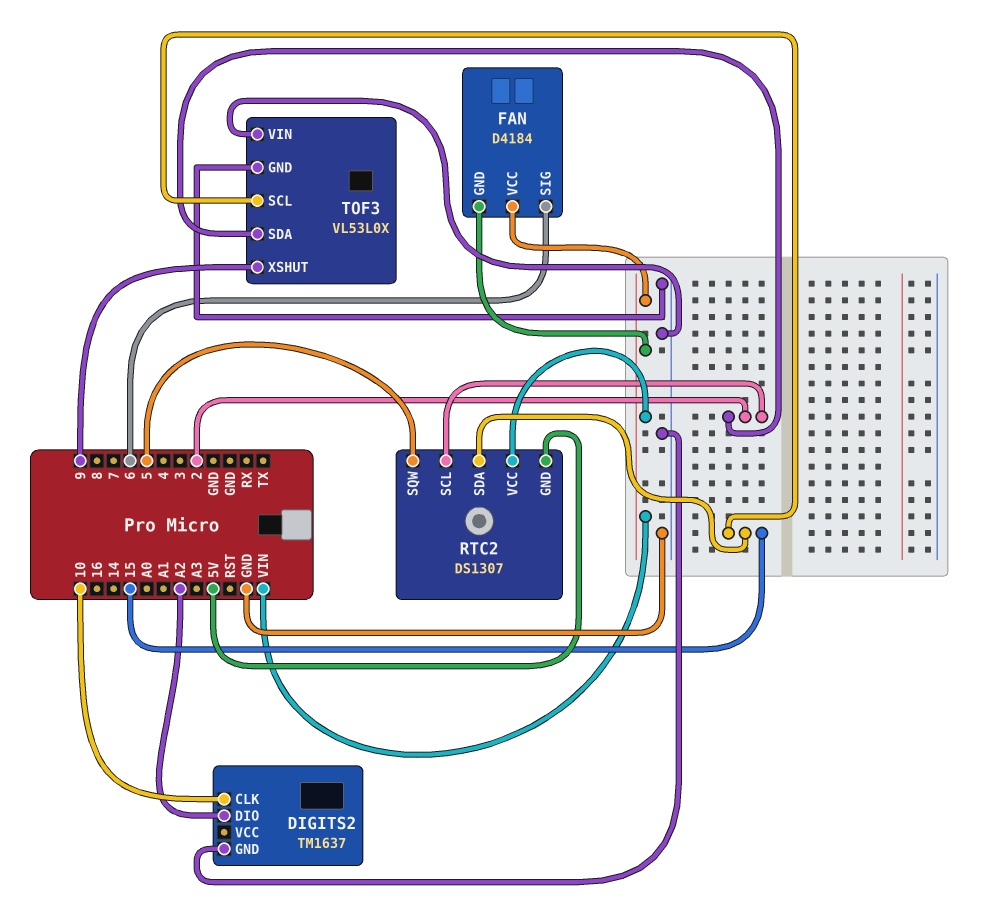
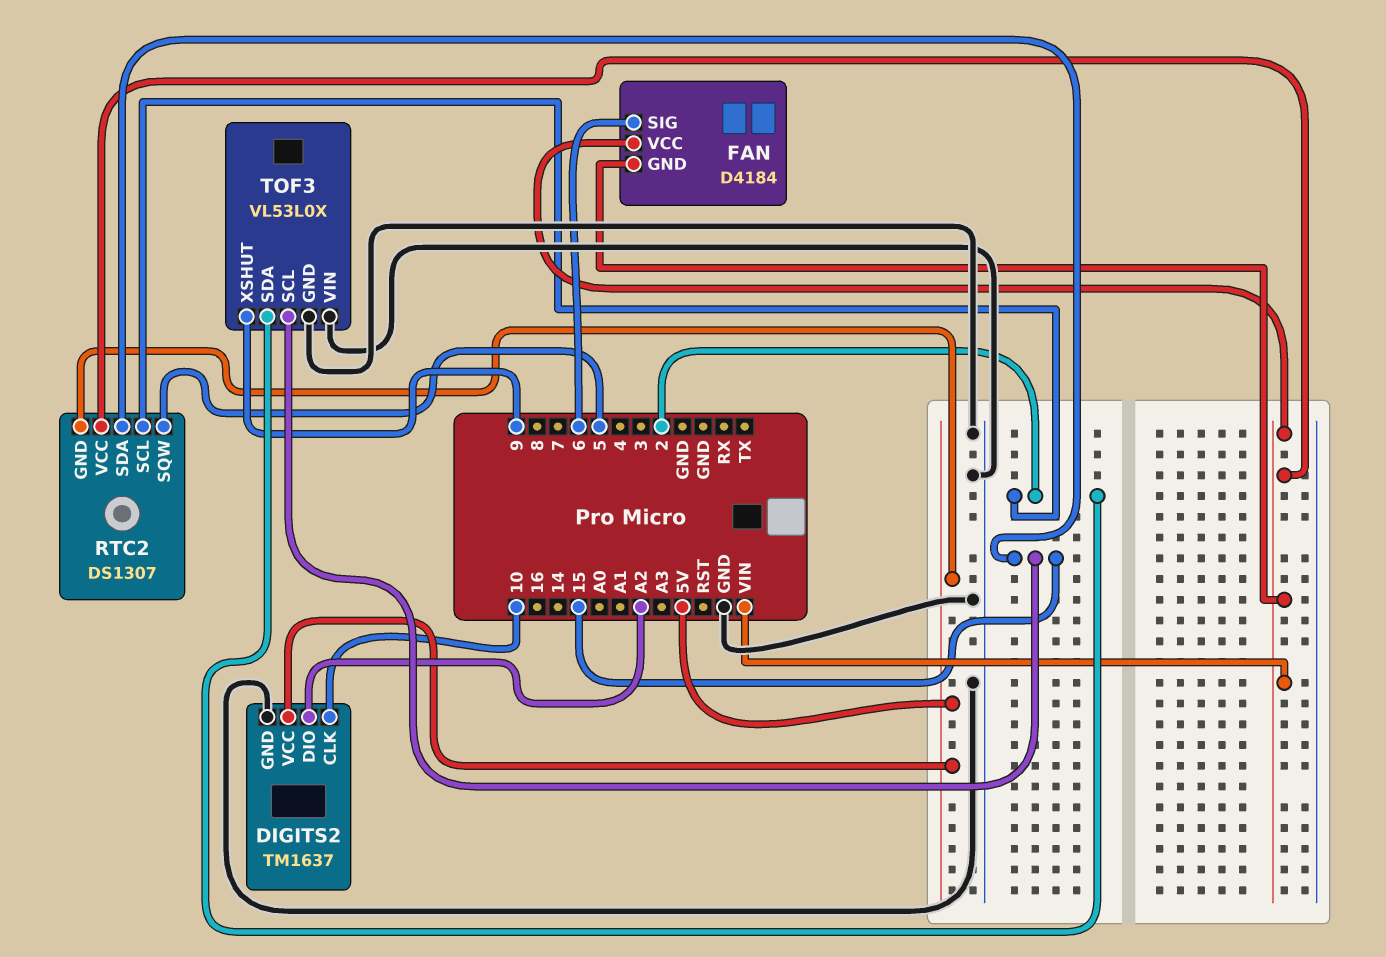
DIGITS2 pin VCC: none -> 5V

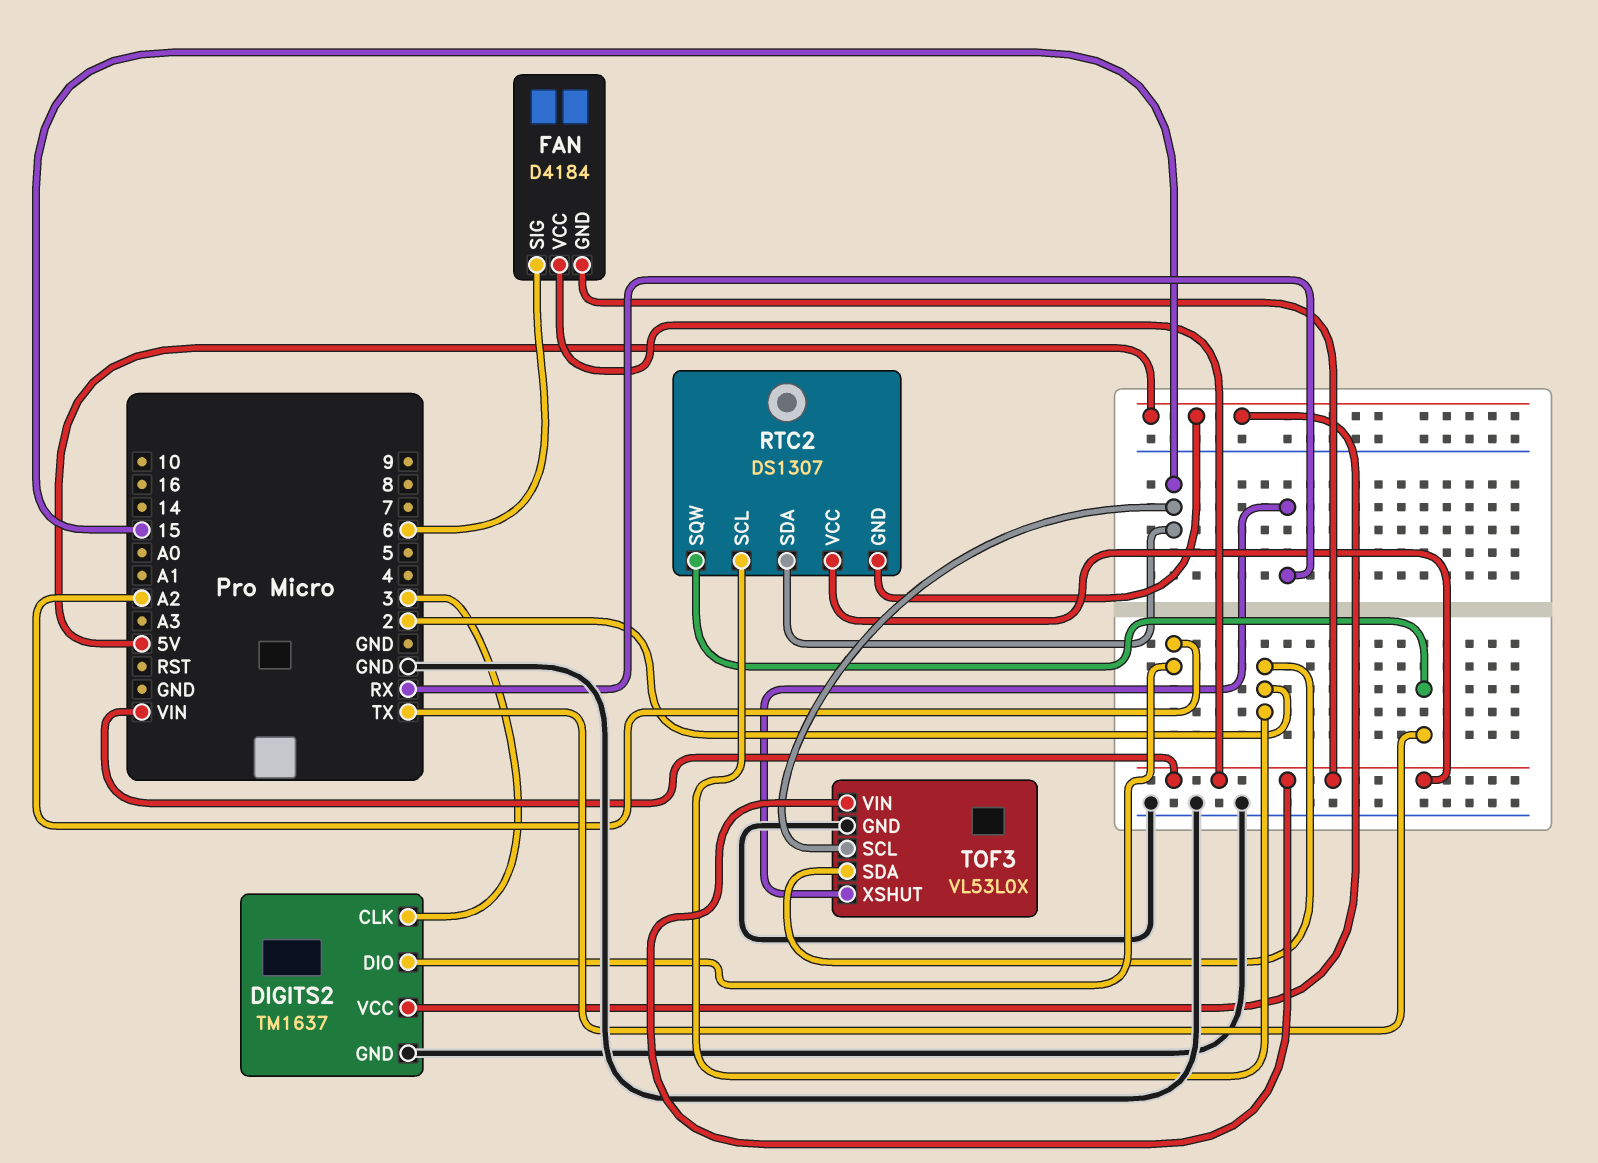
DIGITS2 pin CLK: 10 -> 3
RTC2 pin SQW: 5 -> TX
TOF3 pin VIN: GND -> VIN
TOF3 pin XSHUT: 9 -> RX

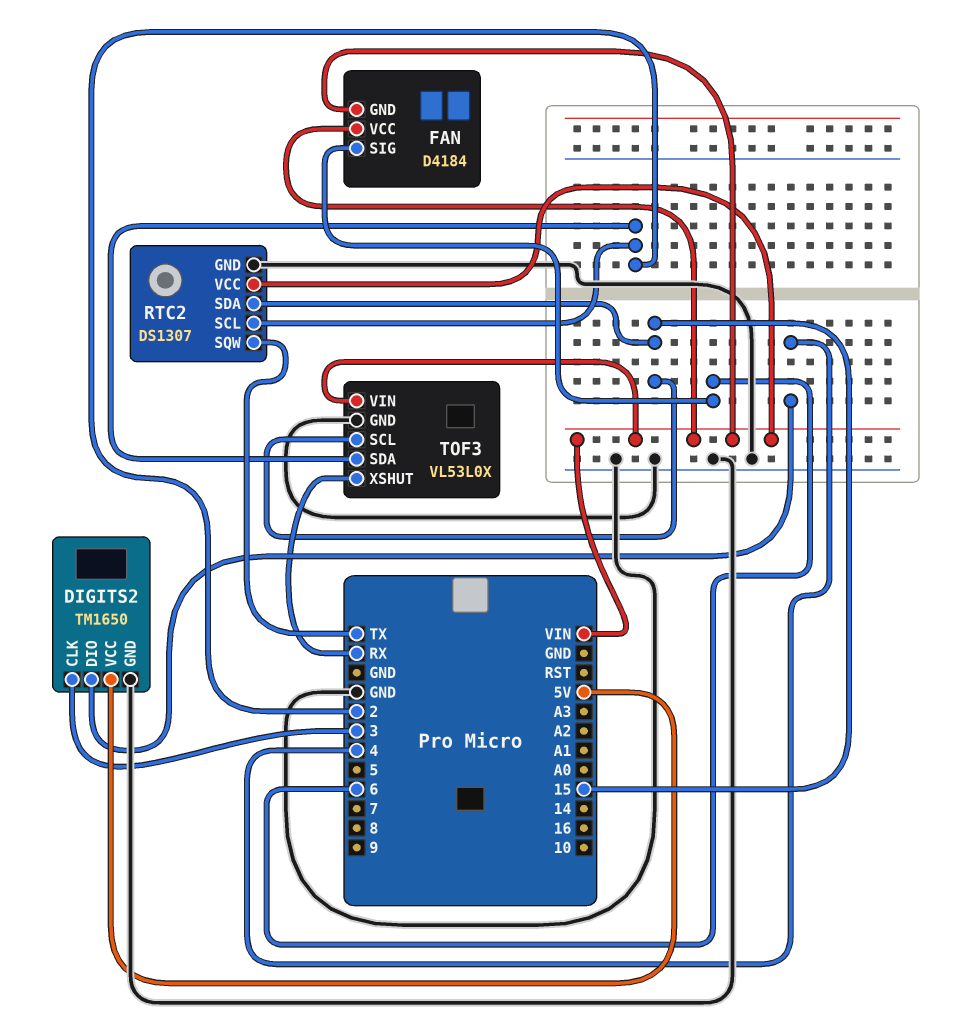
DIGITS2: TM1637 -> TM1650
DIGITS2 pin DIO: A2 -> 4
RTC2 pin GND: 5V -> GND

